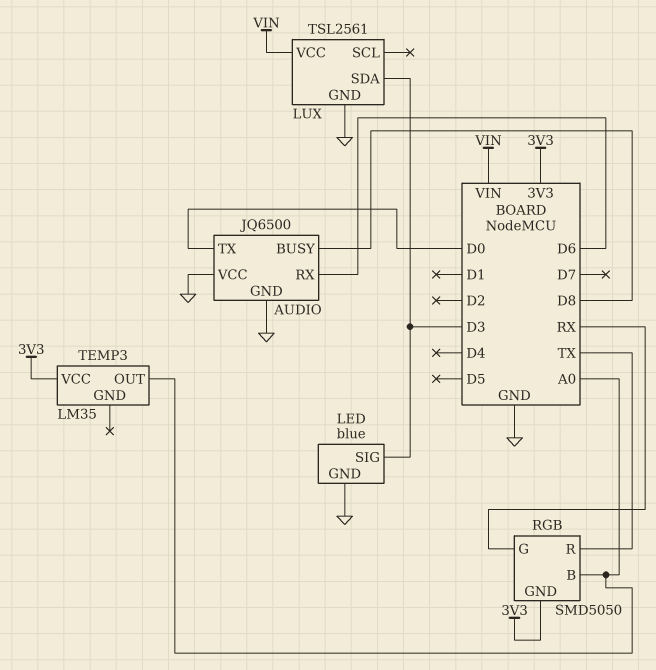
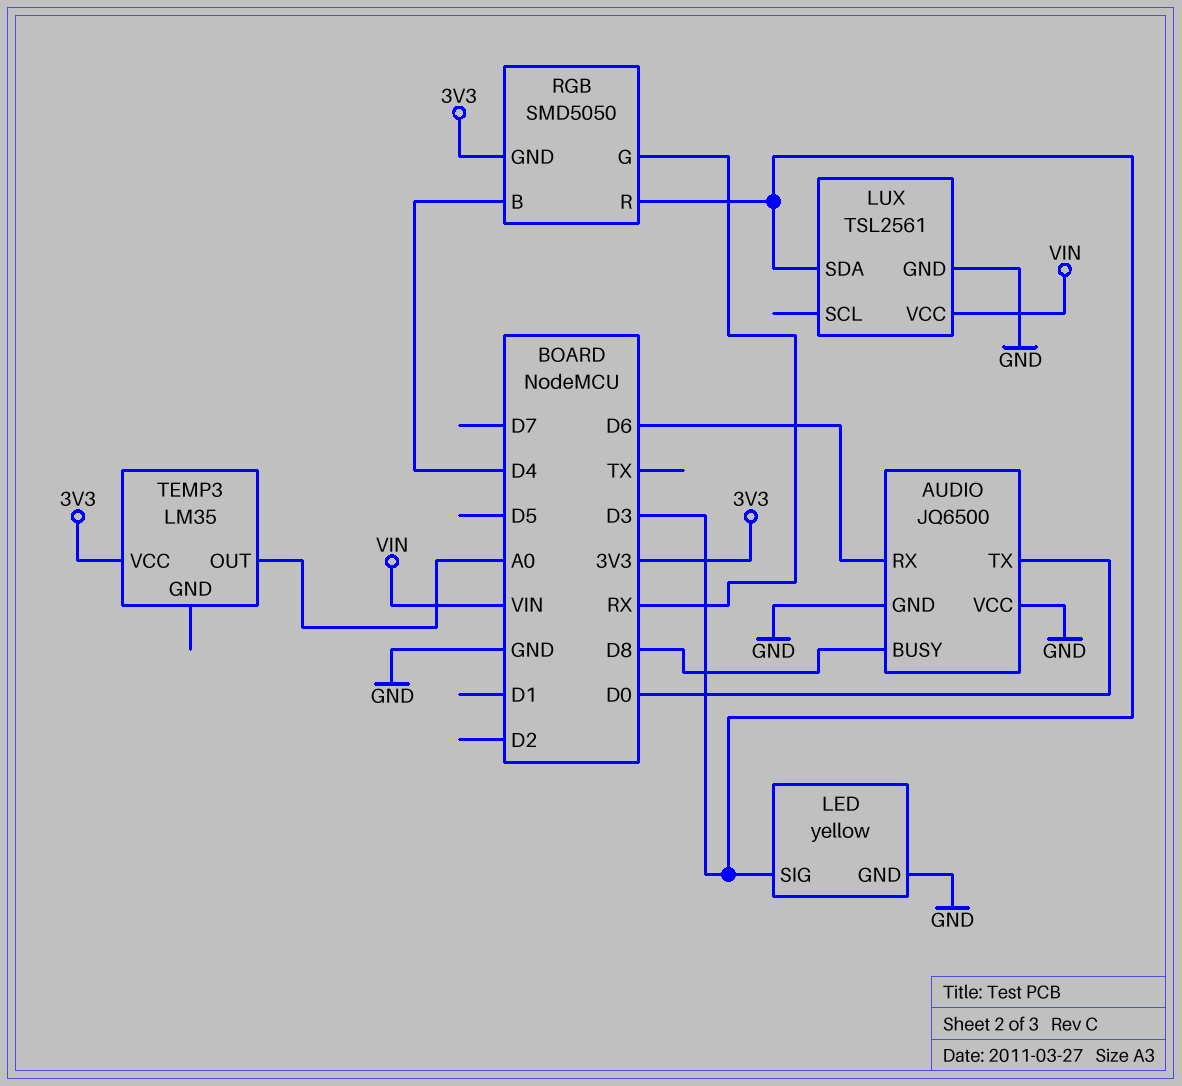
LED: blue -> yellow
RGB pin B: A0 -> D4
RGB pin R: TX -> D3

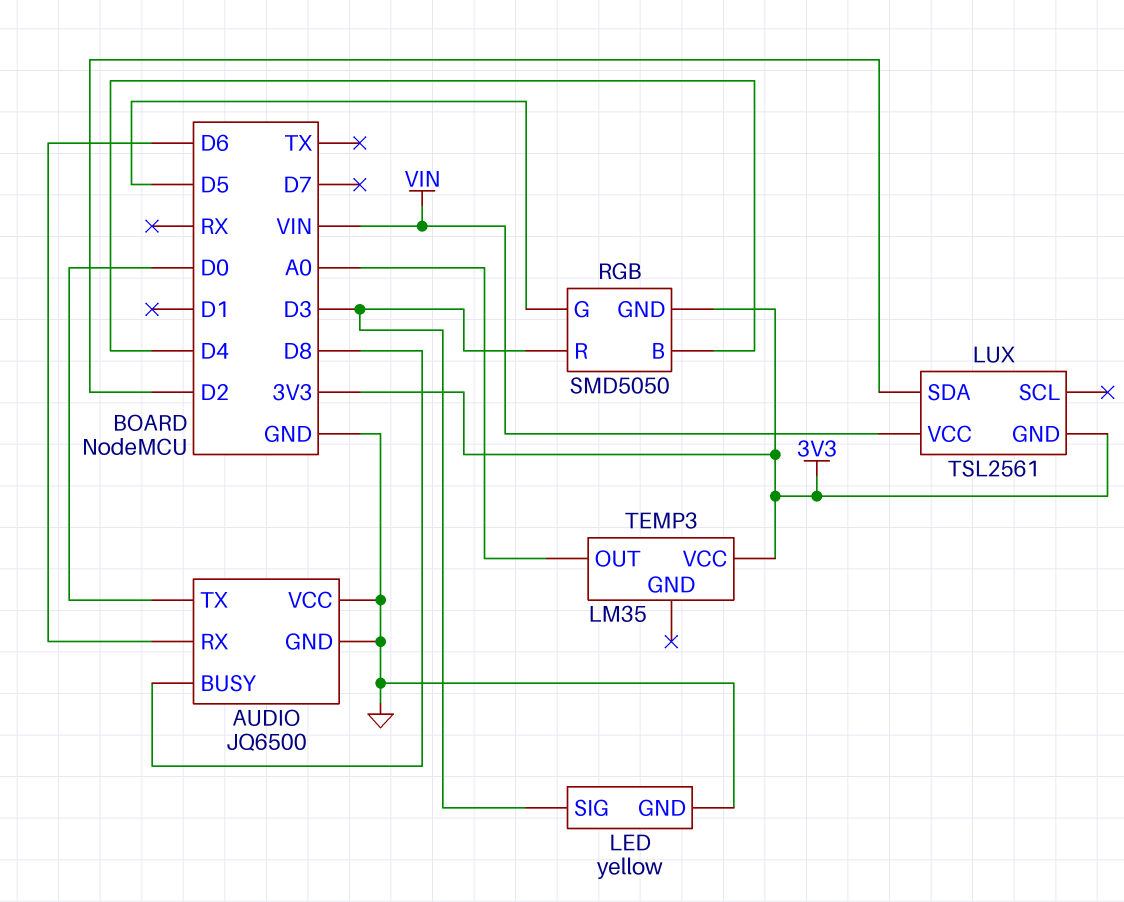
LUX pin GND: GND -> 3V3
LUX pin SDA: D3 -> D2
RGB pin G: RX -> D5

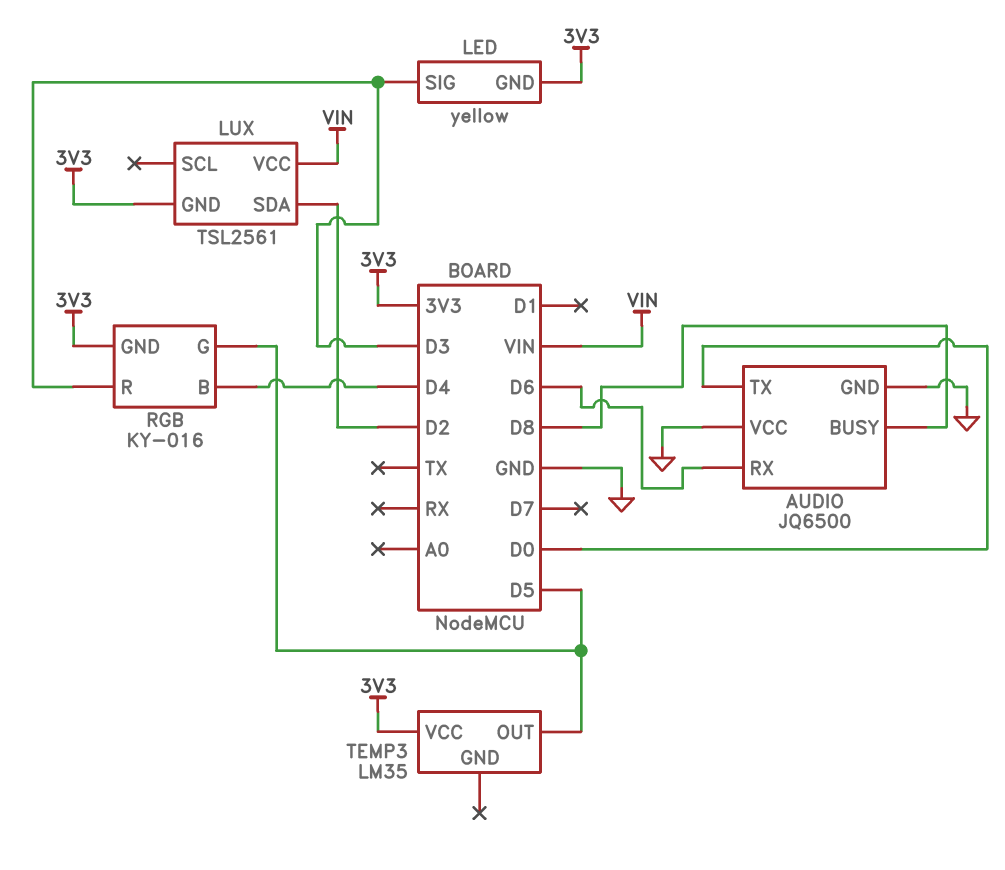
LED pin GND: GND -> 3V3
RGB: SMD5050 -> KY-016
TEMP3 pin OUT: A0 -> D5

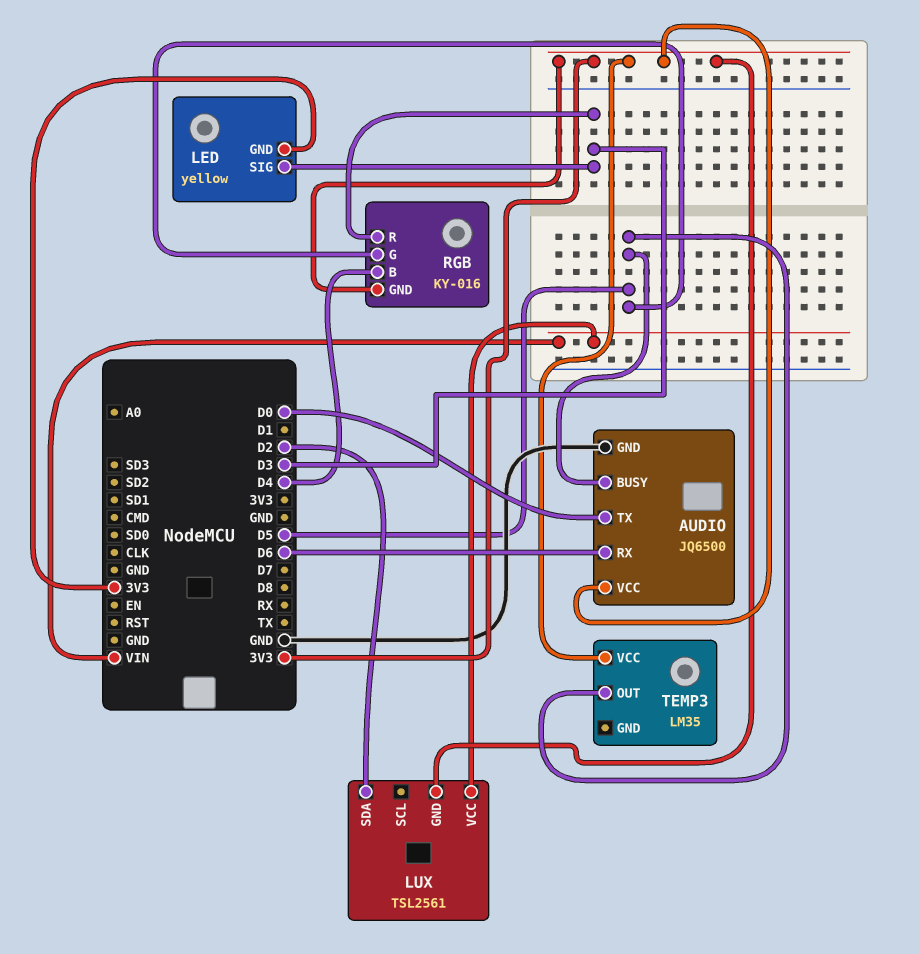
AUDIO pin BUSY: D8 -> D5
AUDIO pin VCC: GND -> 3V3

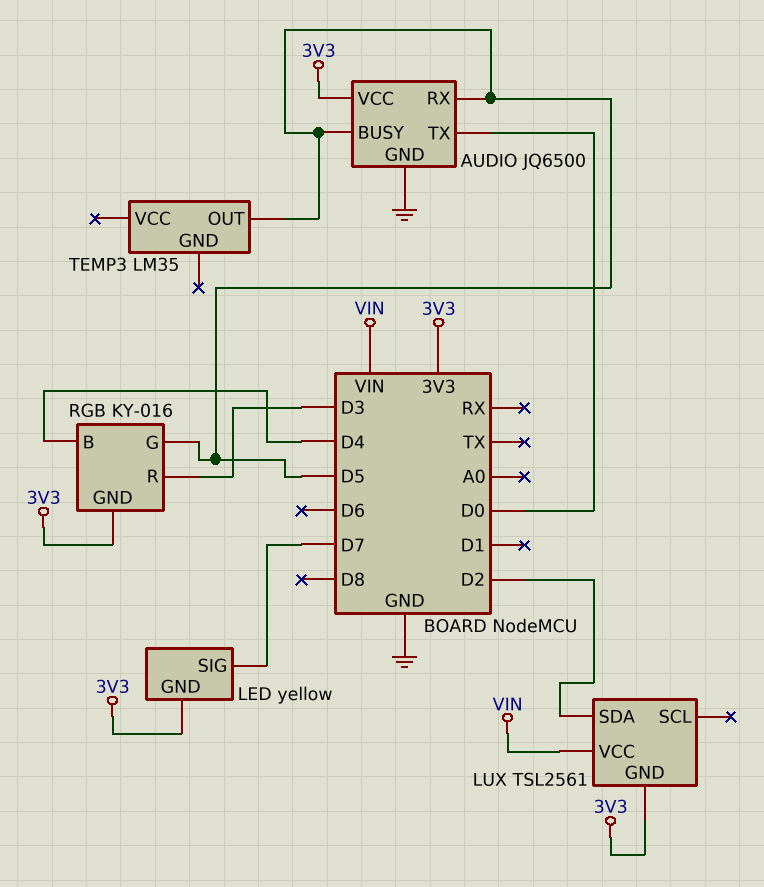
AUDIO pin RX: D6 -> D5
LED pin SIG: D3 -> D7
TEMP3 pin VCC: 3V3 -> none

